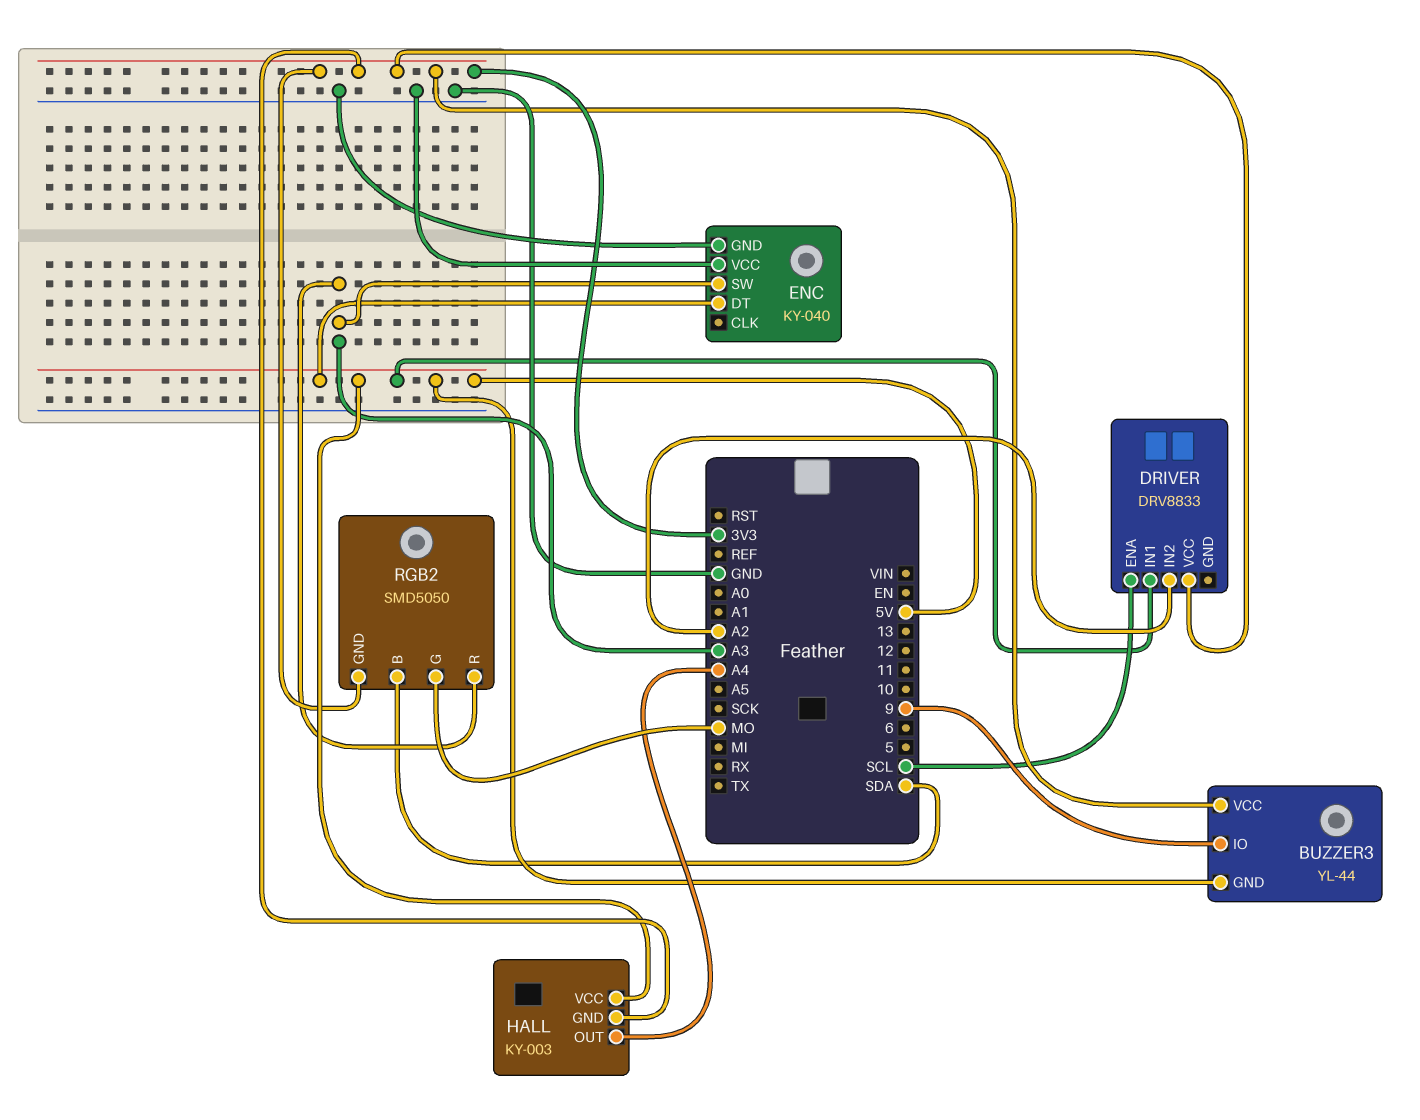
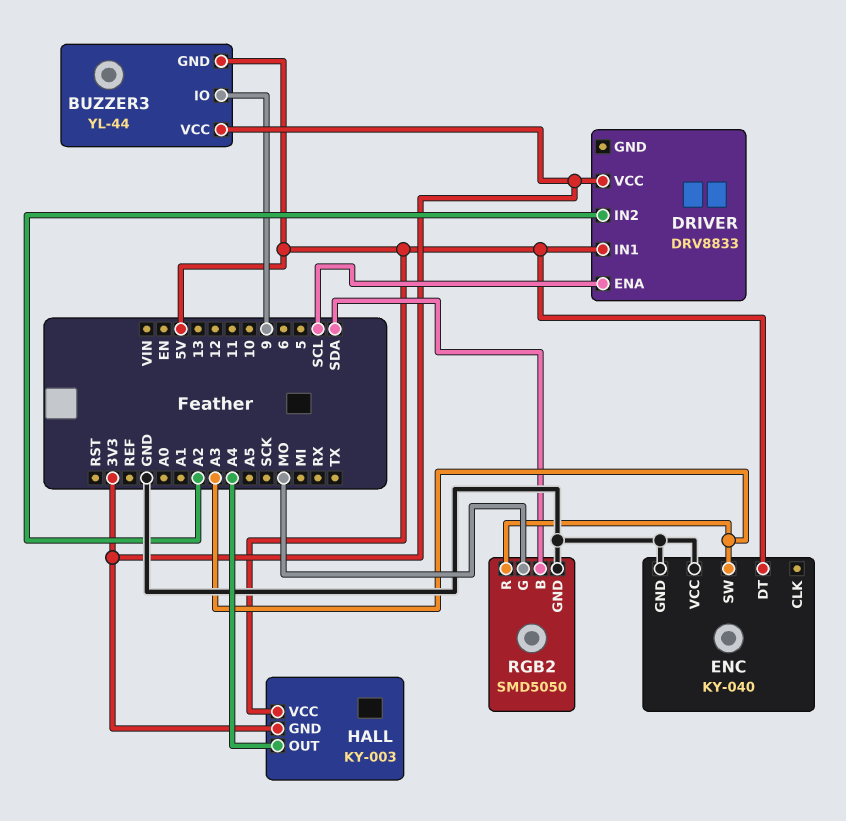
RGB2 pin GND: 3V3 -> GND

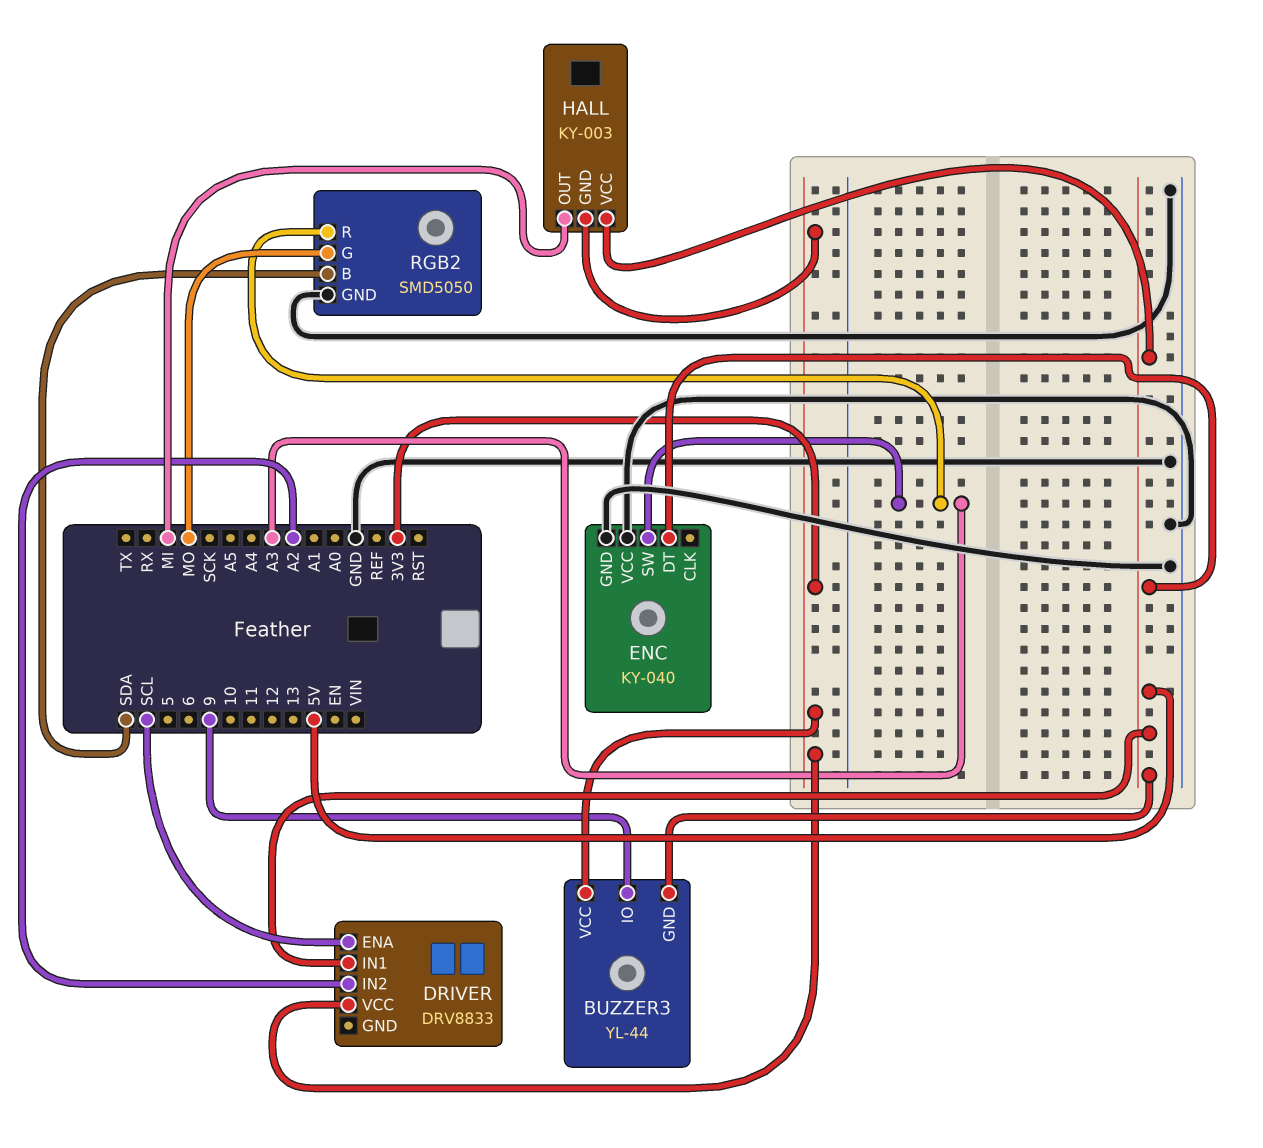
HALL pin OUT: A4 -> MI

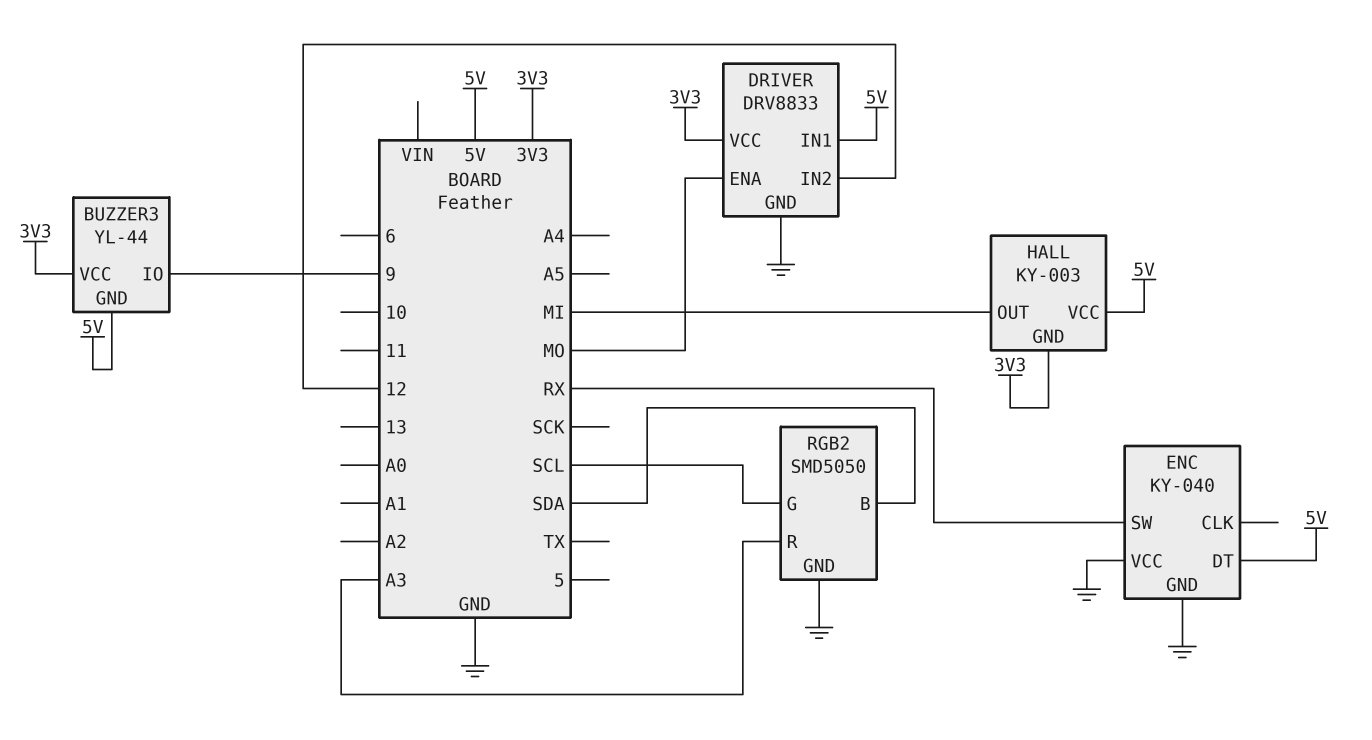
DRIVER pin ENA: SCL -> MO
DRIVER pin GND: none -> GND
DRIVER pin IN2: A2 -> 12
ENC pin SW: A3 -> RX
RGB2 pin G: MO -> SCL

